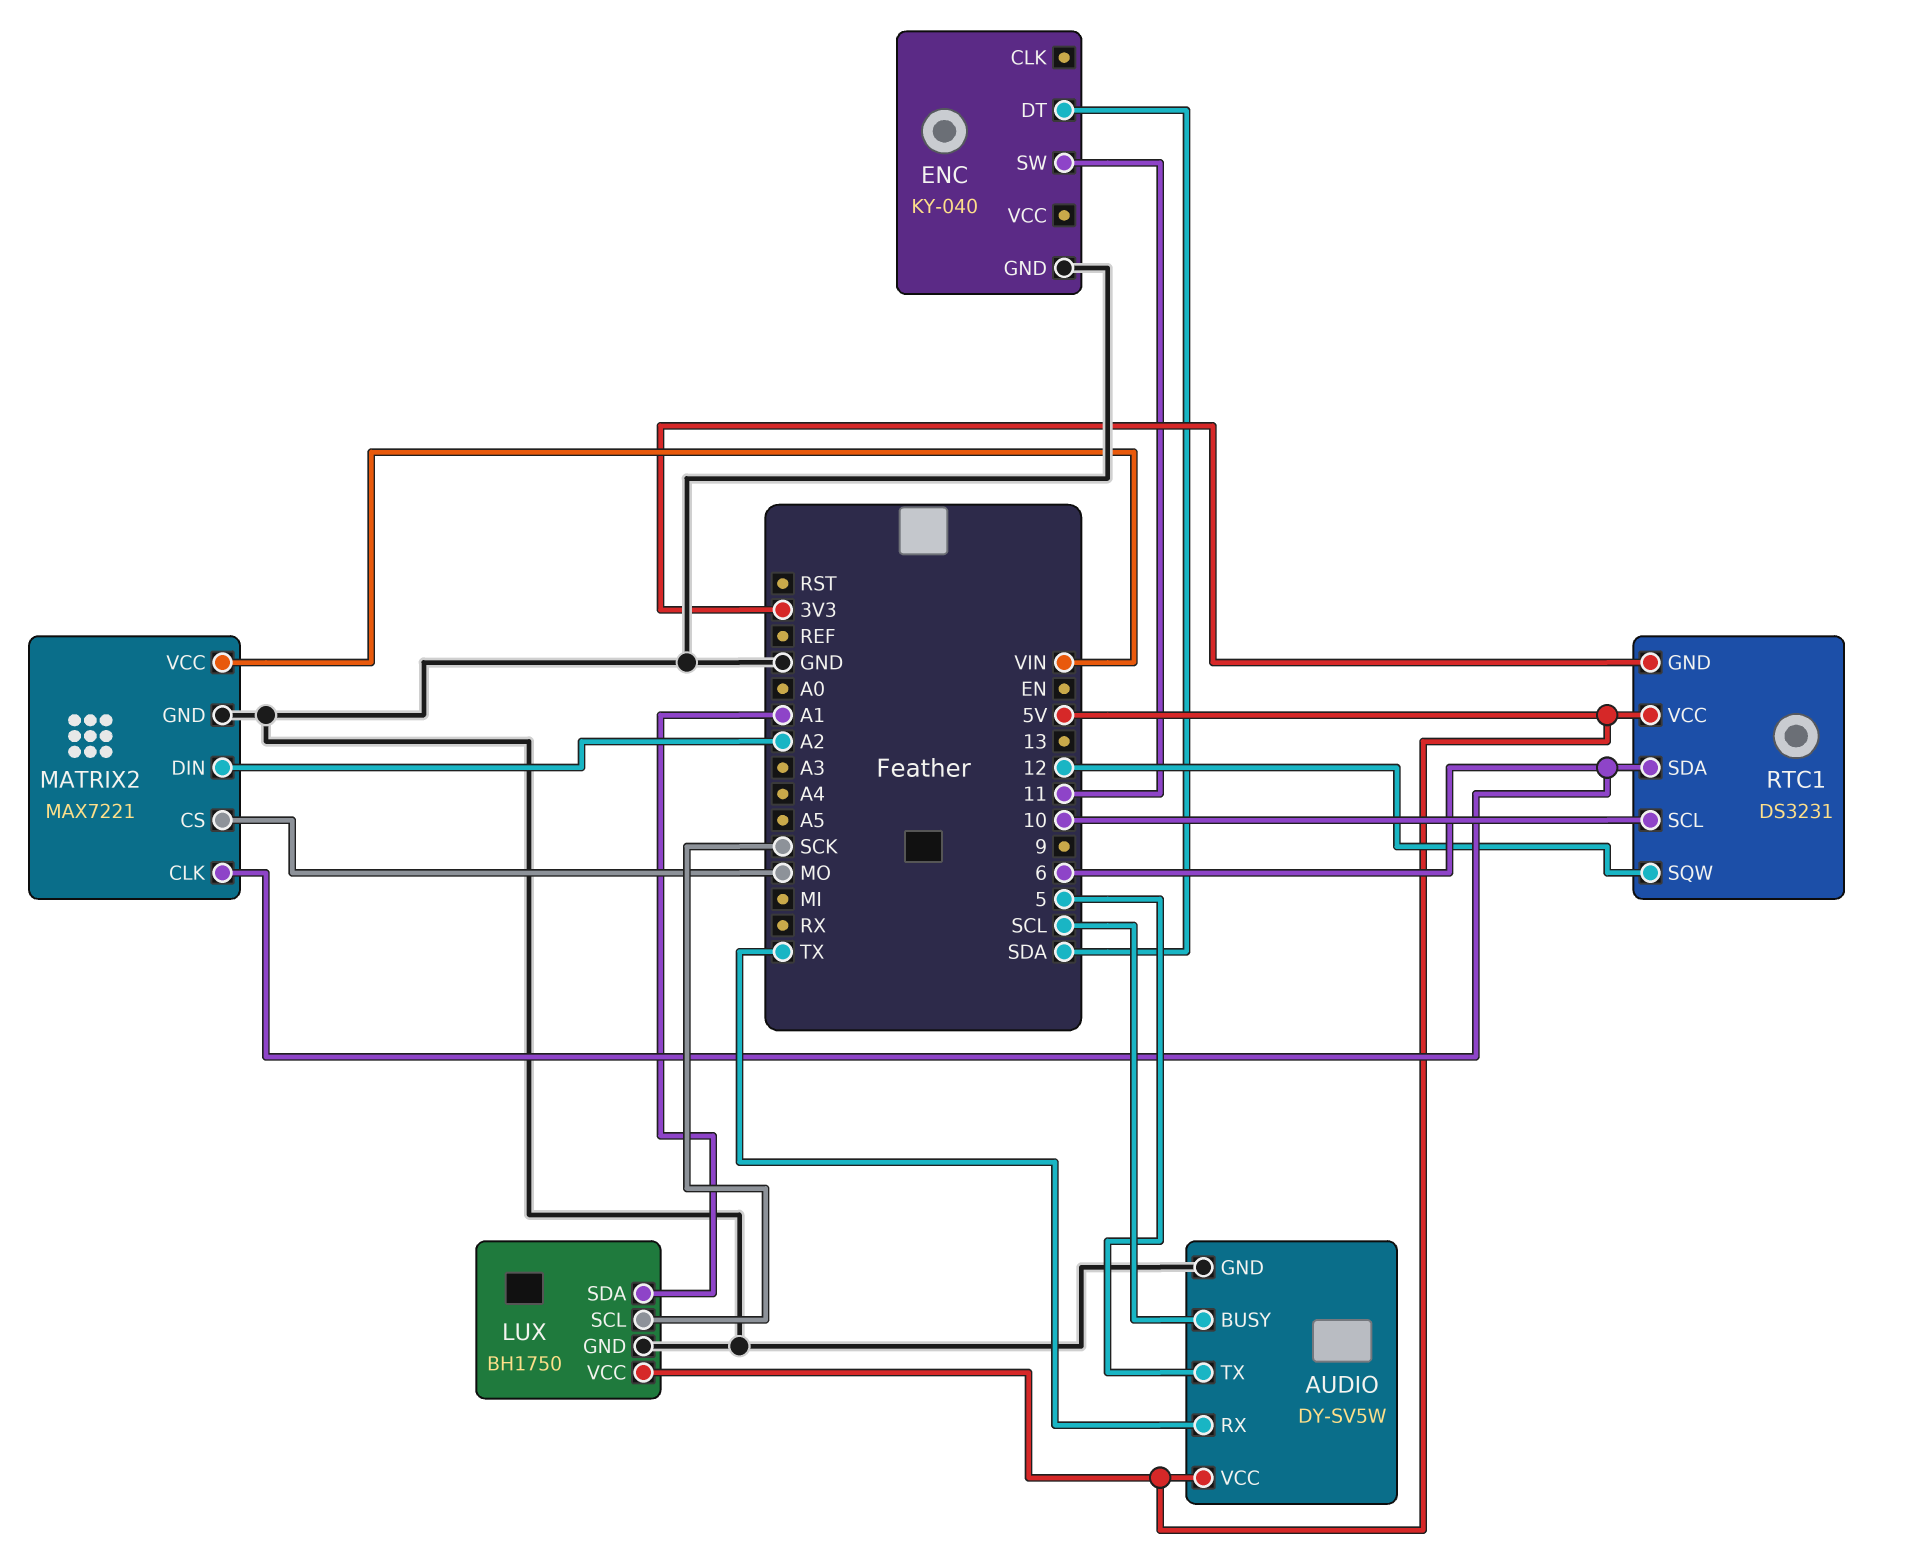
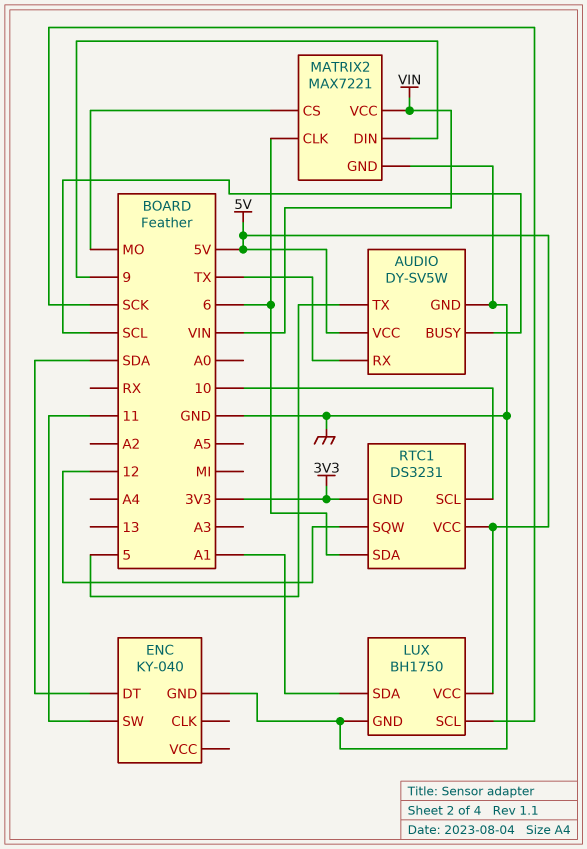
MATRIX2 pin DIN: A2 -> 9

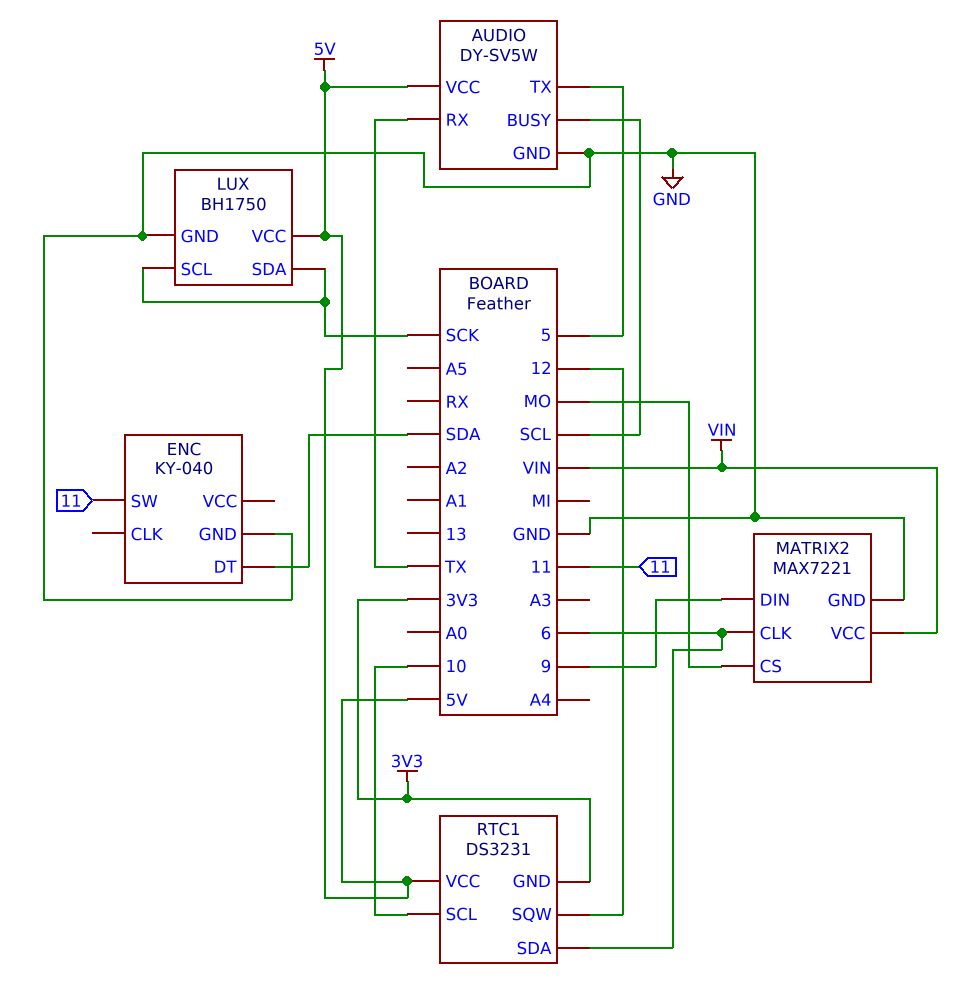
LUX pin SDA: A1 -> SCK

